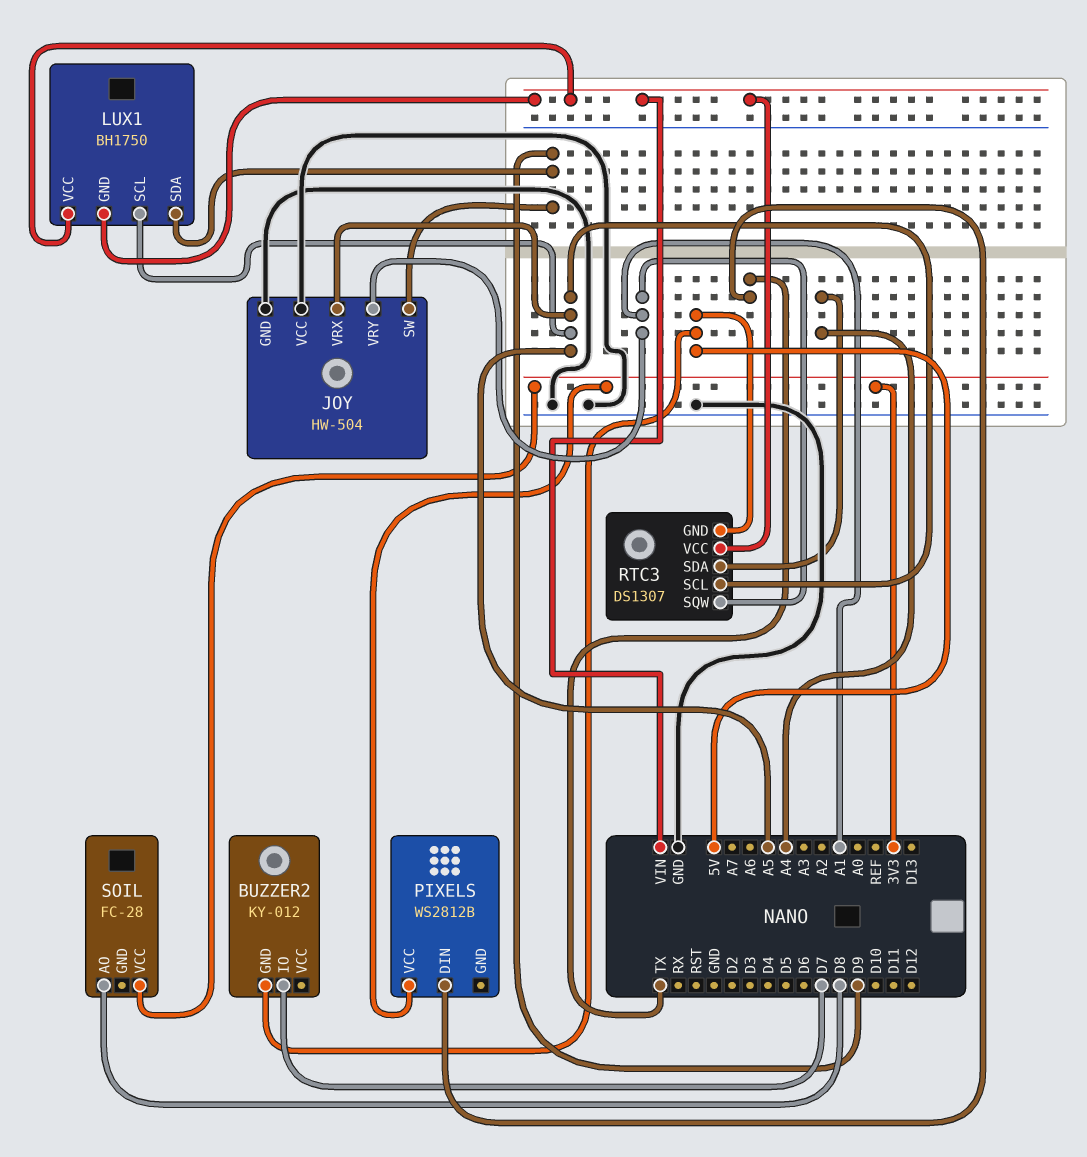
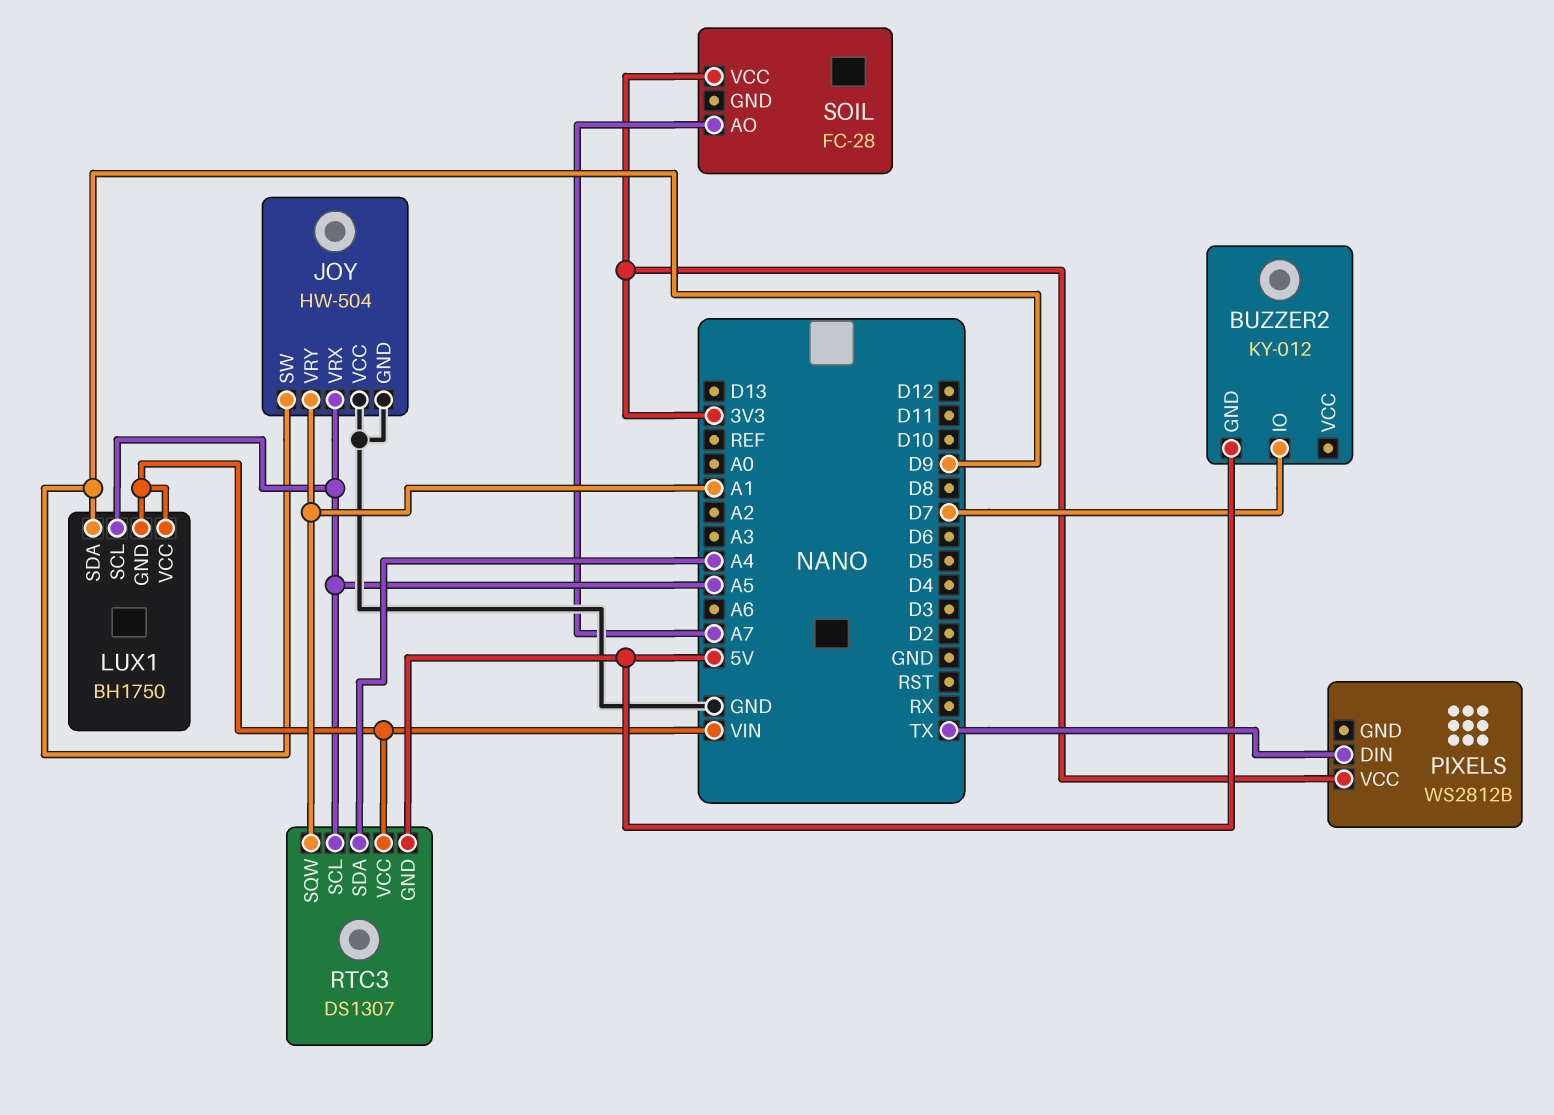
SOIL pin AO: D8 -> A7

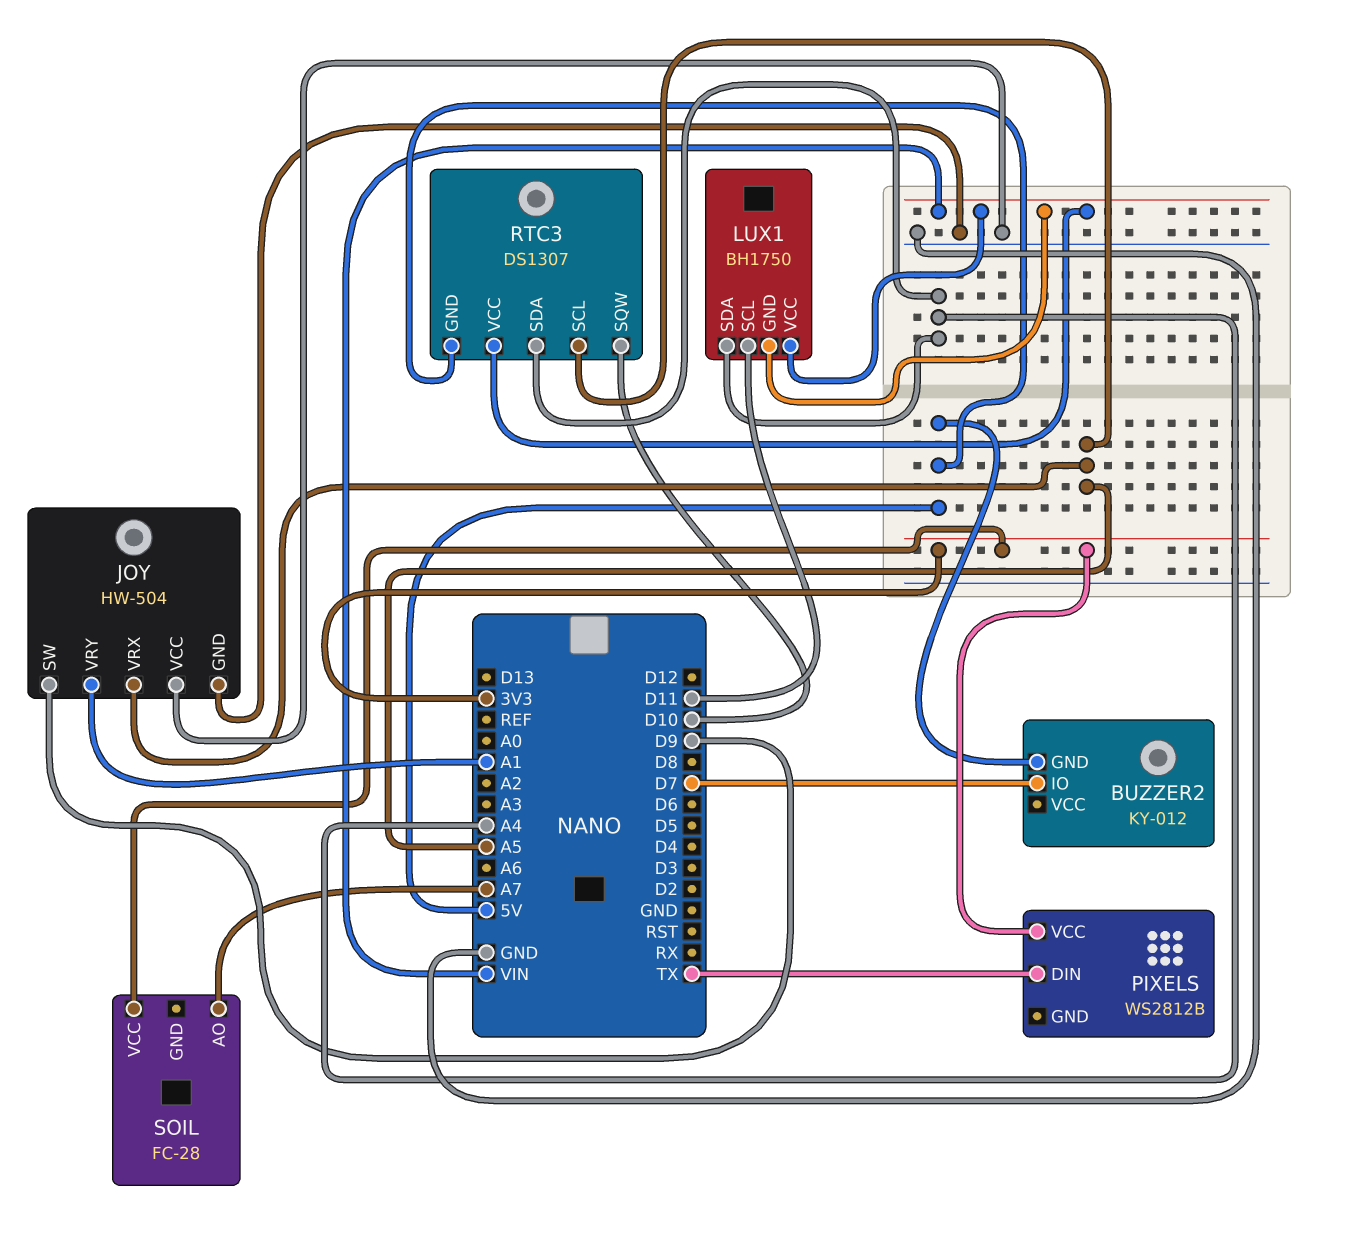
LUX1 pin SCL: A5 -> D11
LUX1 pin SDA: D9 -> A4
RTC3 pin SQW: A1 -> D10

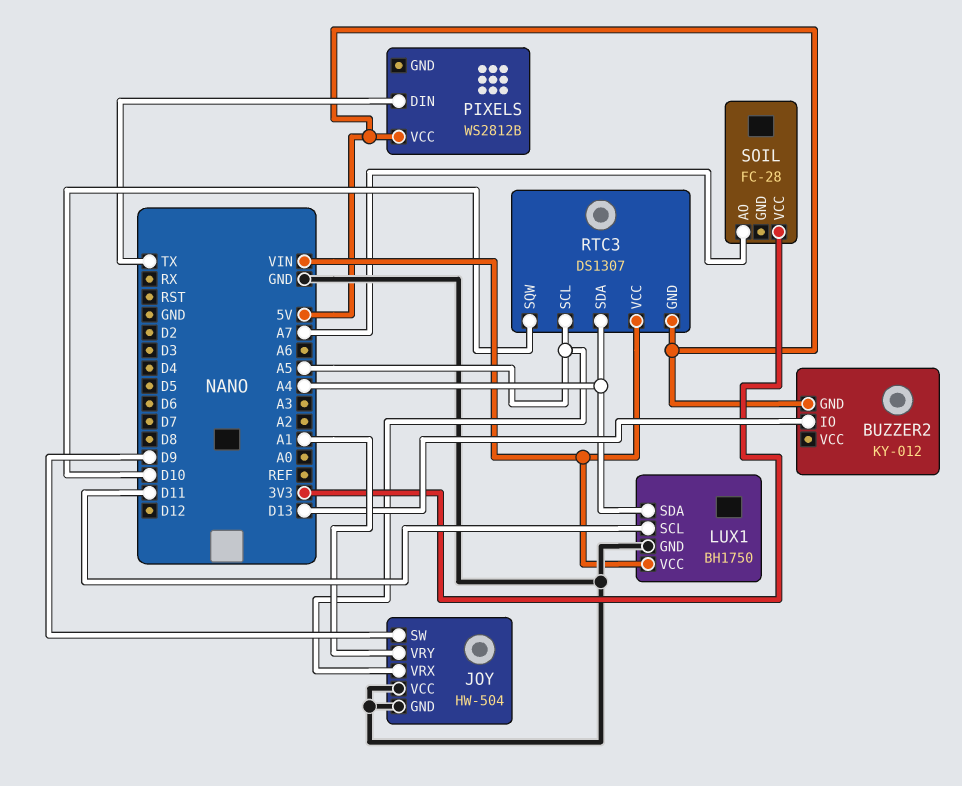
BUZZER2 pin IO: D7 -> D13
LUX1 pin GND: VIN -> GND
PIXELS pin VCC: 3V3 -> 5V

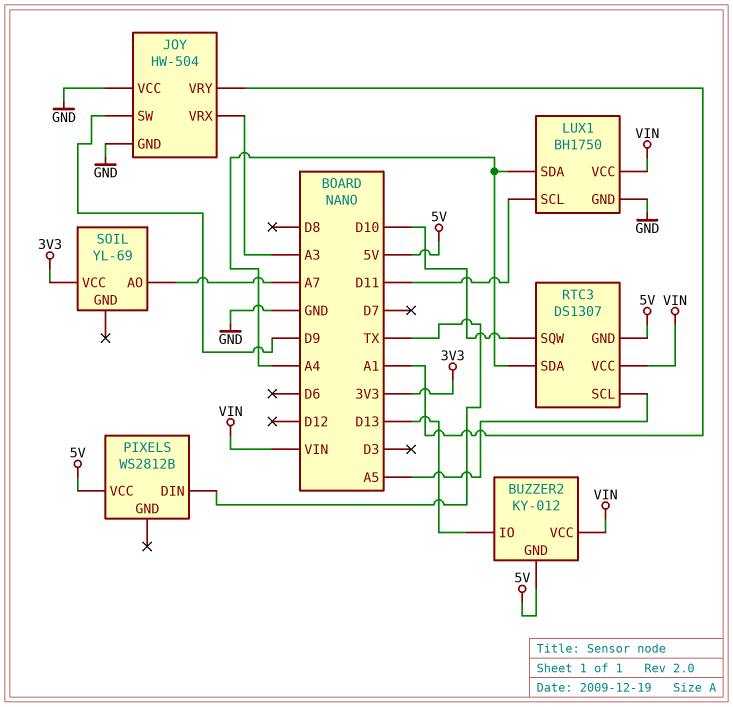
BUZZER2 pin VCC: none -> VIN
JOY pin VRX: A5 -> A3
SOIL: FC-28 -> YL-69

